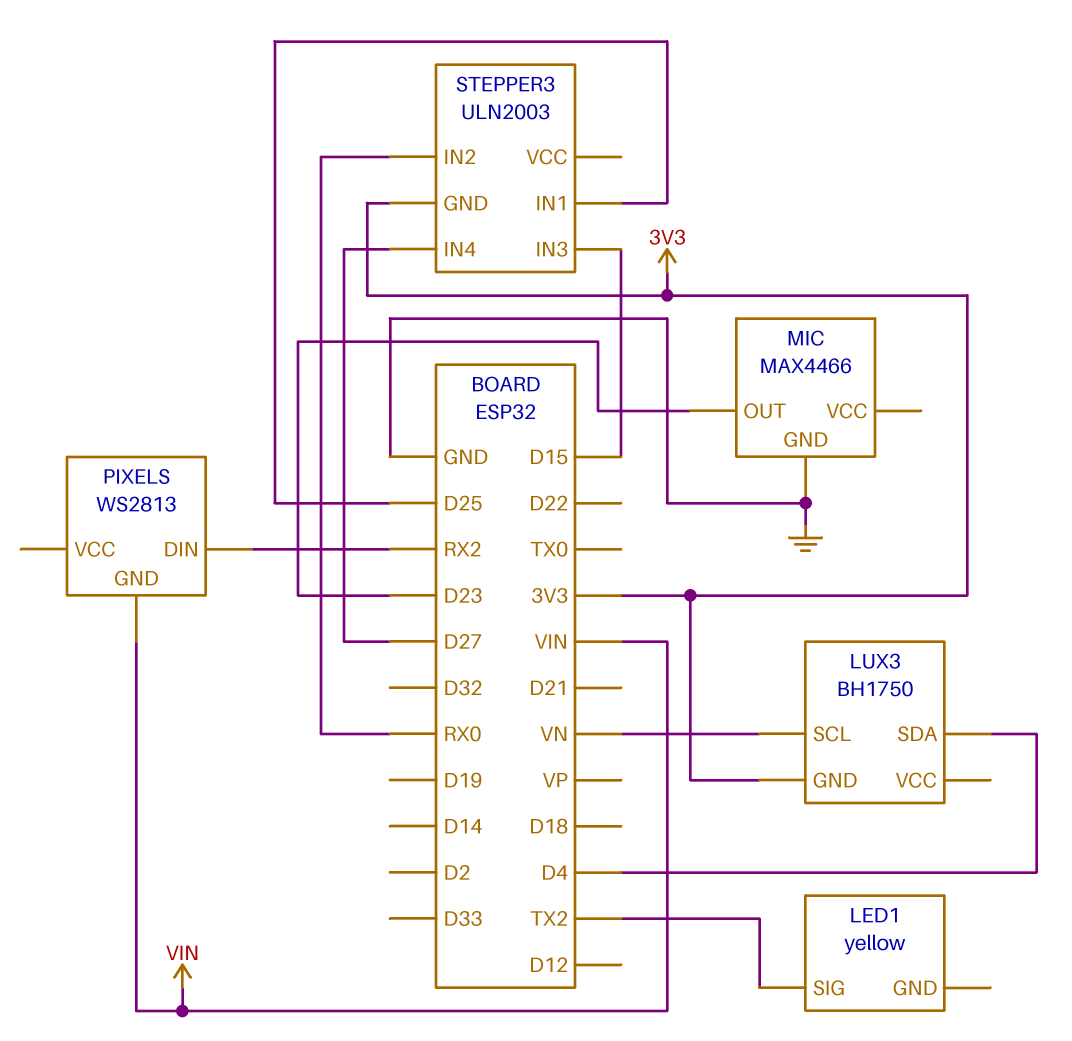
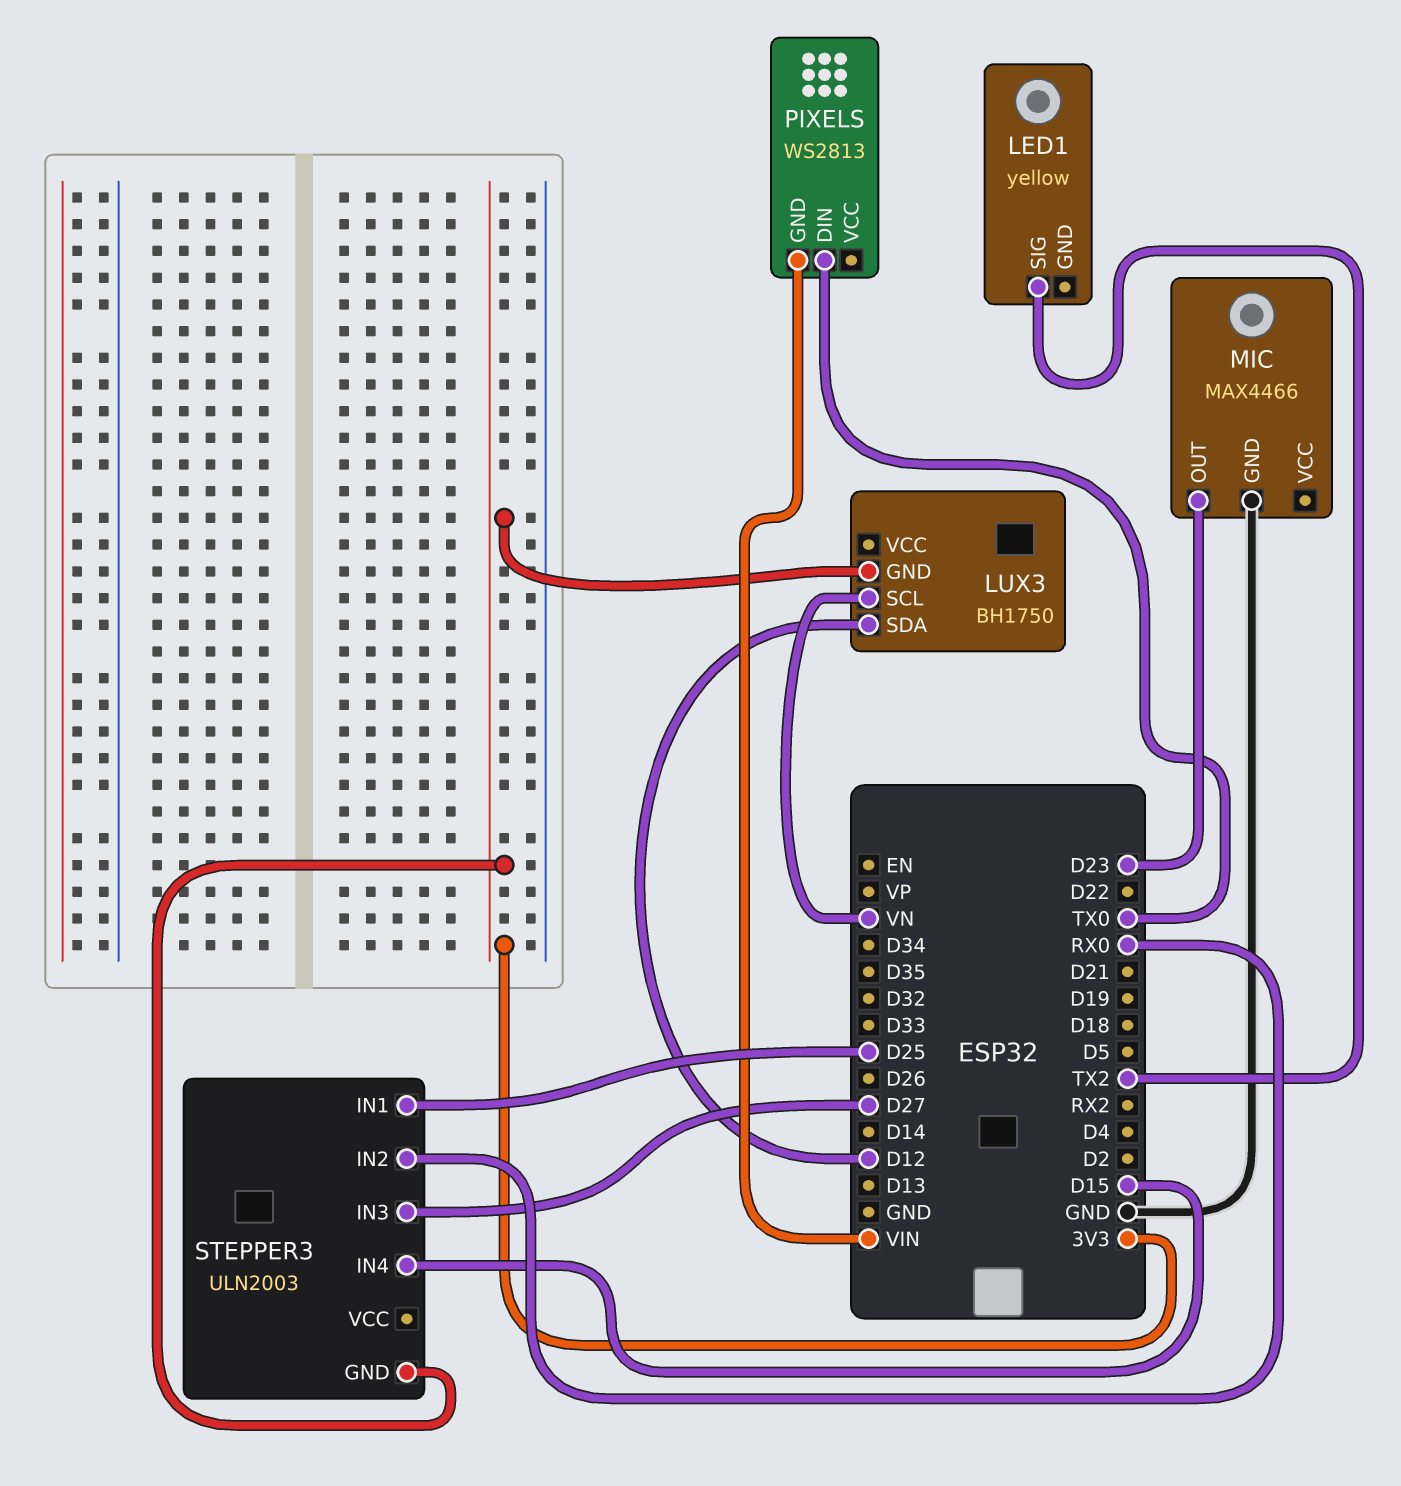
LUX3 pin SDA: D4 -> D12
PIXELS pin DIN: RX2 -> TX0
STEPPER3 pin IN3: D15 -> D27
STEPPER3 pin IN4: D27 -> D15

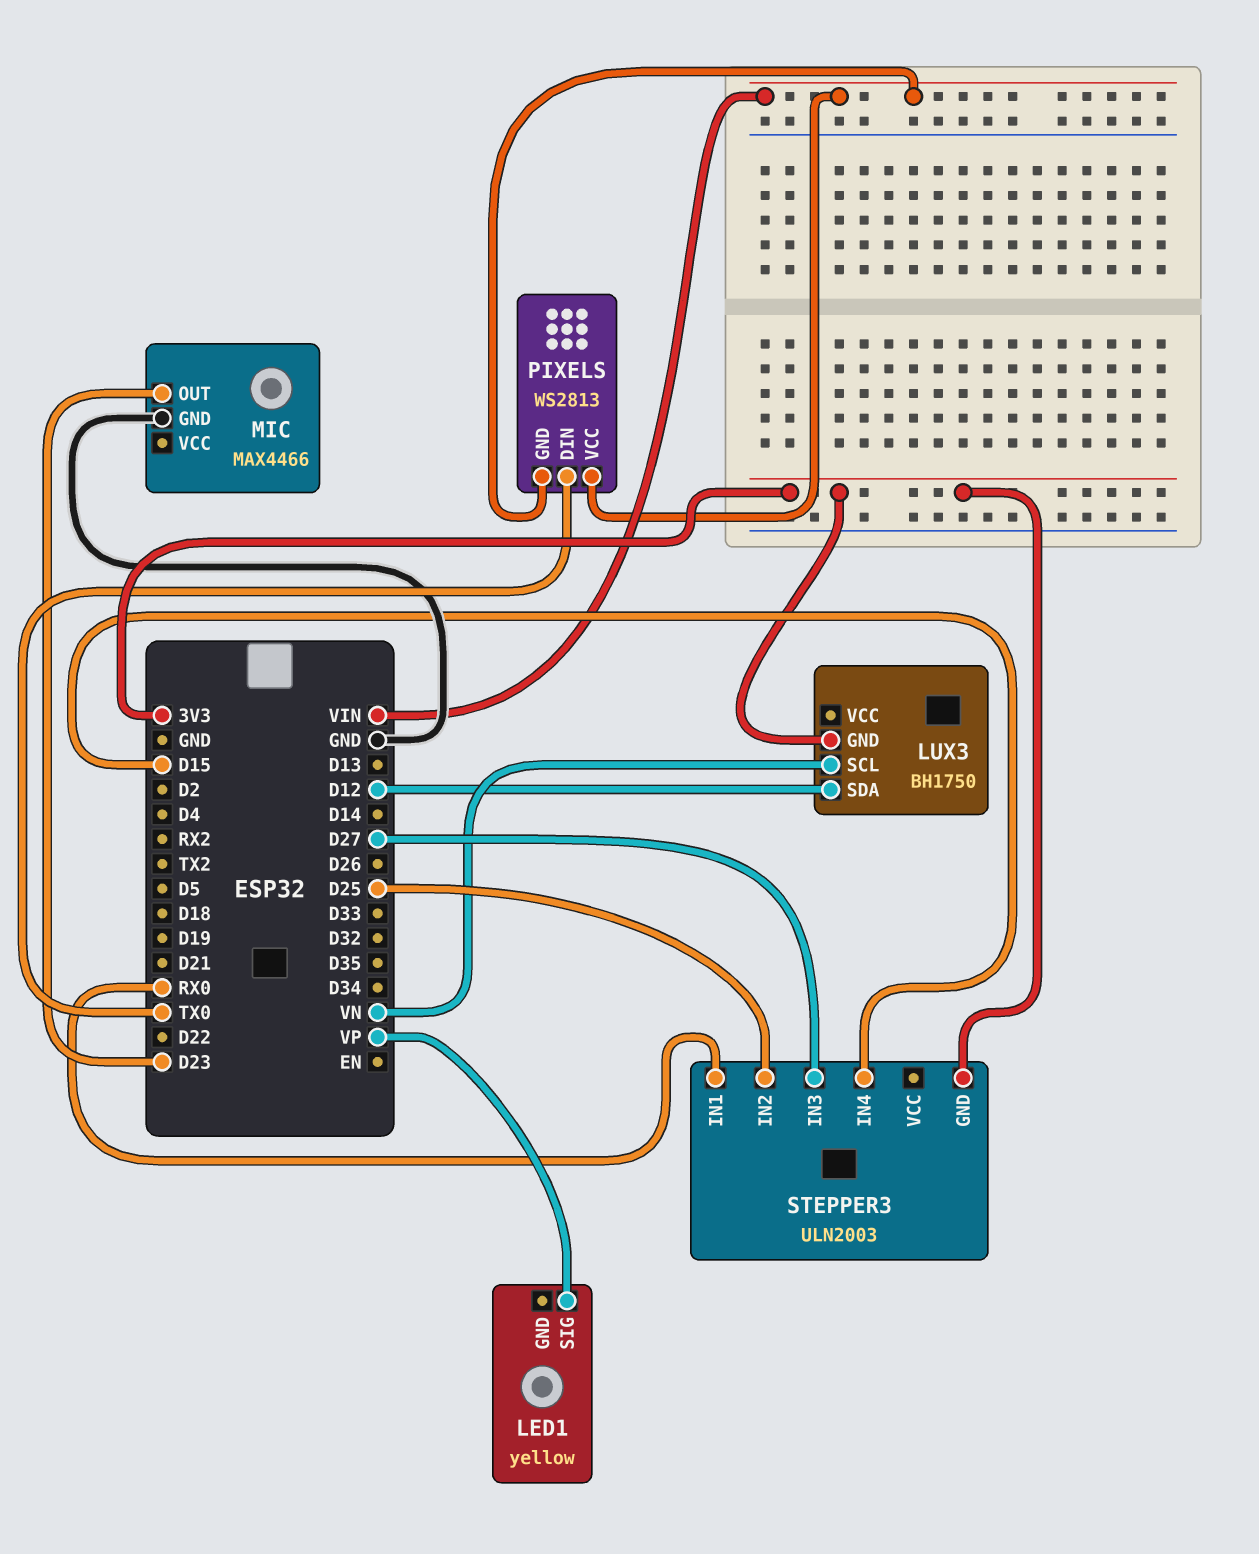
LED1 pin SIG: TX2 -> VP
PIXELS pin VCC: none -> VIN
STEPPER3 pin IN1: D25 -> RX0
STEPPER3 pin IN2: RX0 -> D25

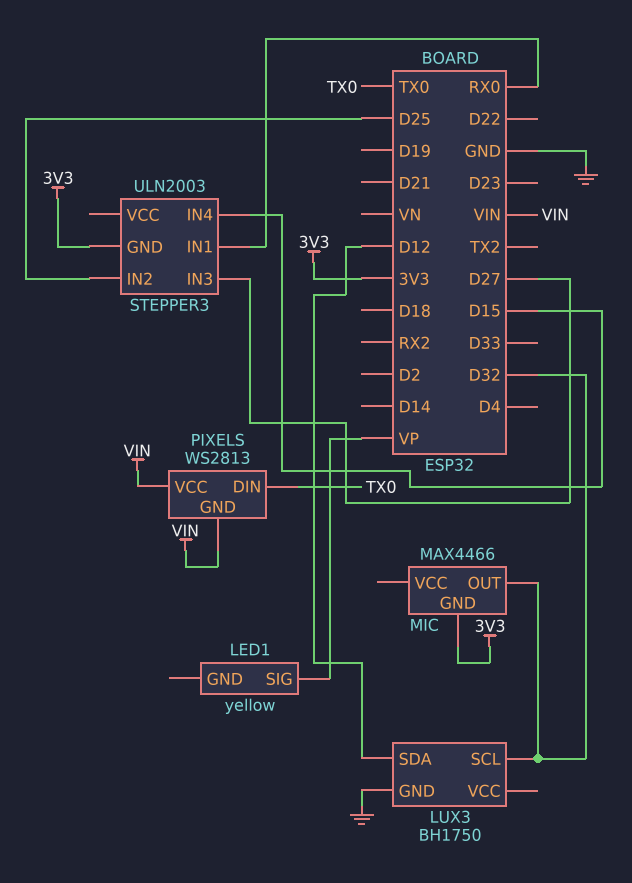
LUX3 pin GND: 3V3 -> GND
LUX3 pin SCL: VN -> D32
MIC pin GND: GND -> 3V3
MIC pin OUT: D23 -> D32

